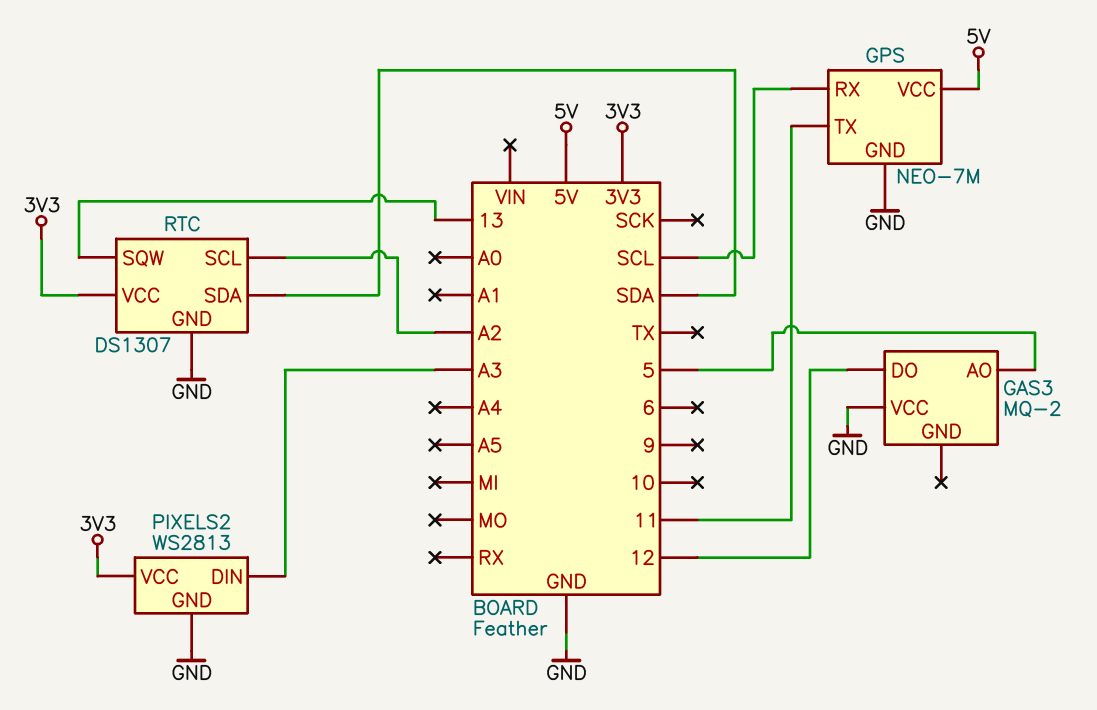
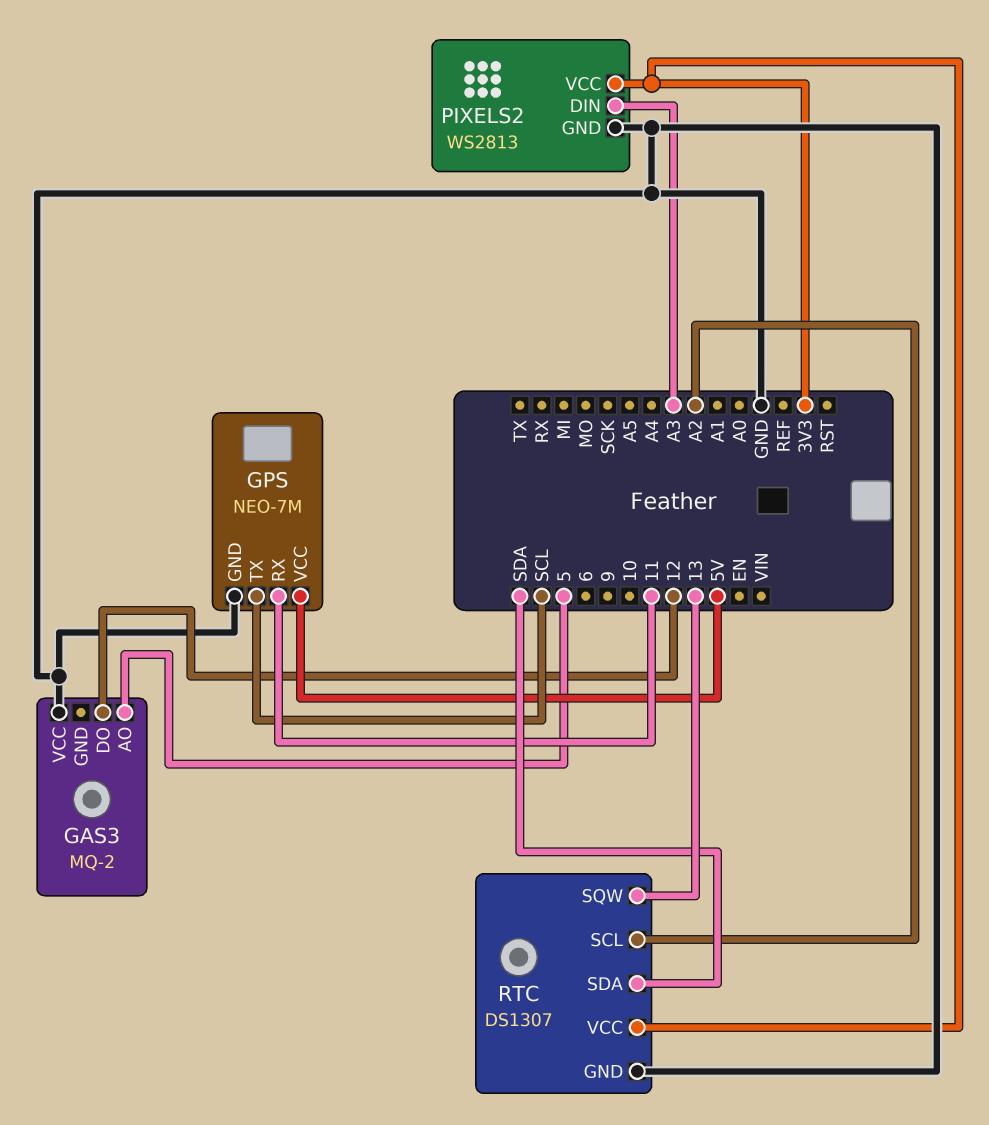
GPS pin RX: SCL -> 11
GPS pin TX: 11 -> SCL

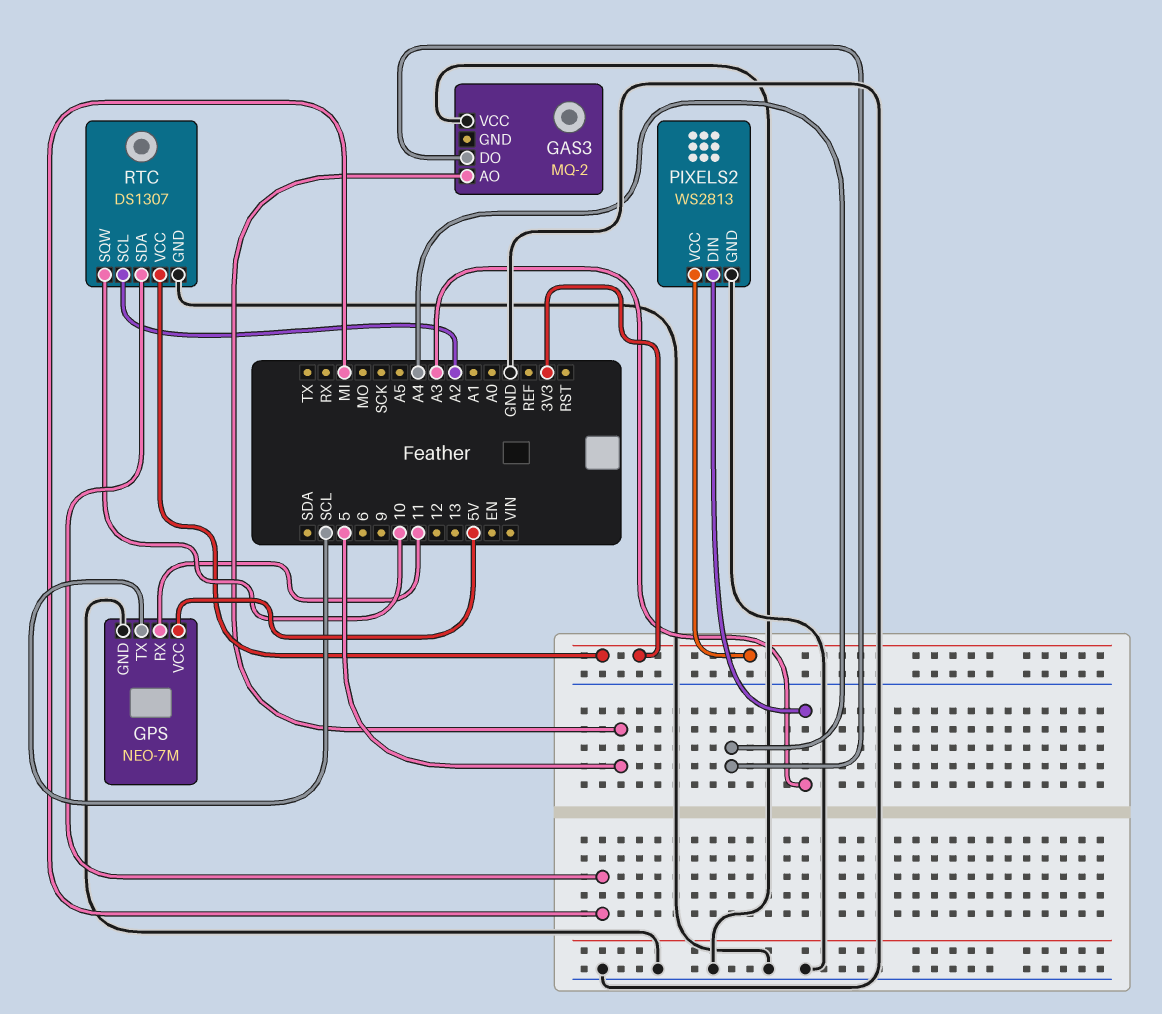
GAS3 pin DO: 12 -> A4
RTC pin SDA: SDA -> MI
RTC pin SQW: 13 -> 10

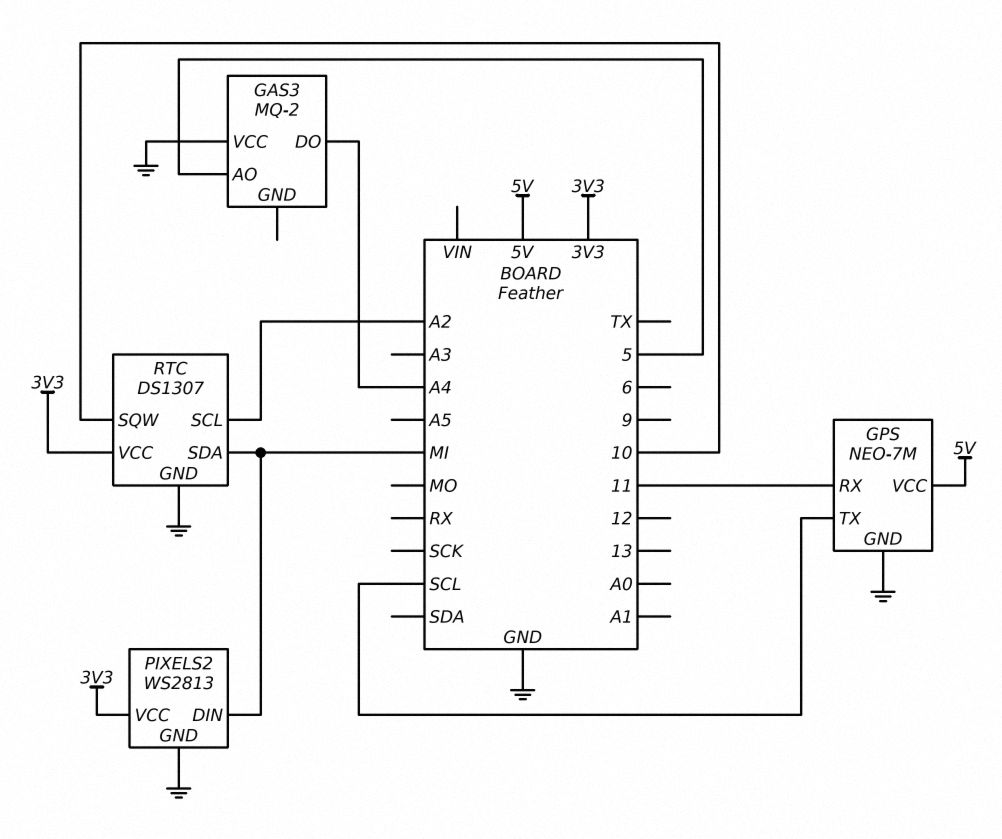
PIXELS2 pin DIN: A3 -> MI

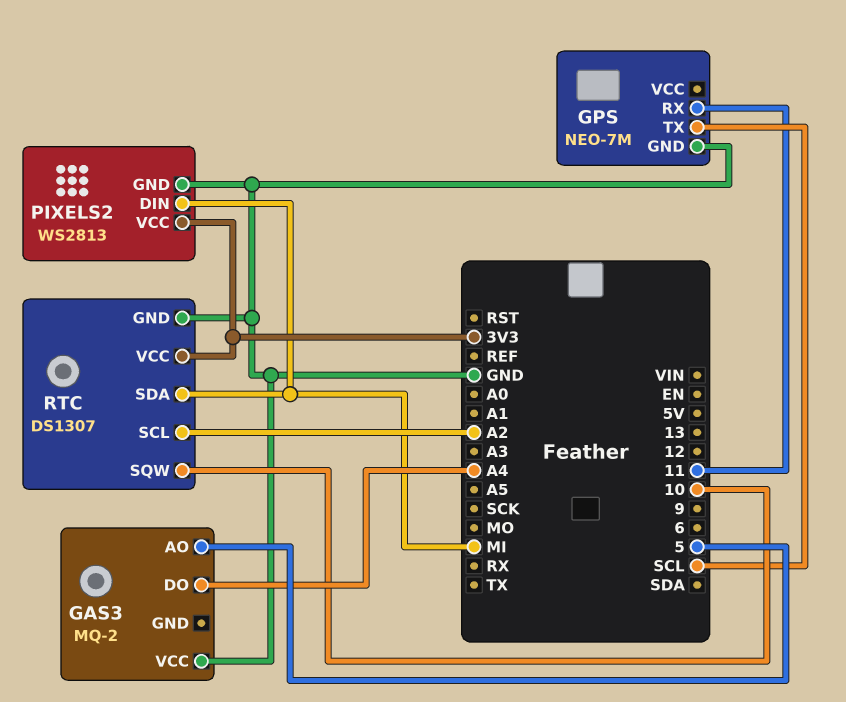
GPS pin VCC: 5V -> none

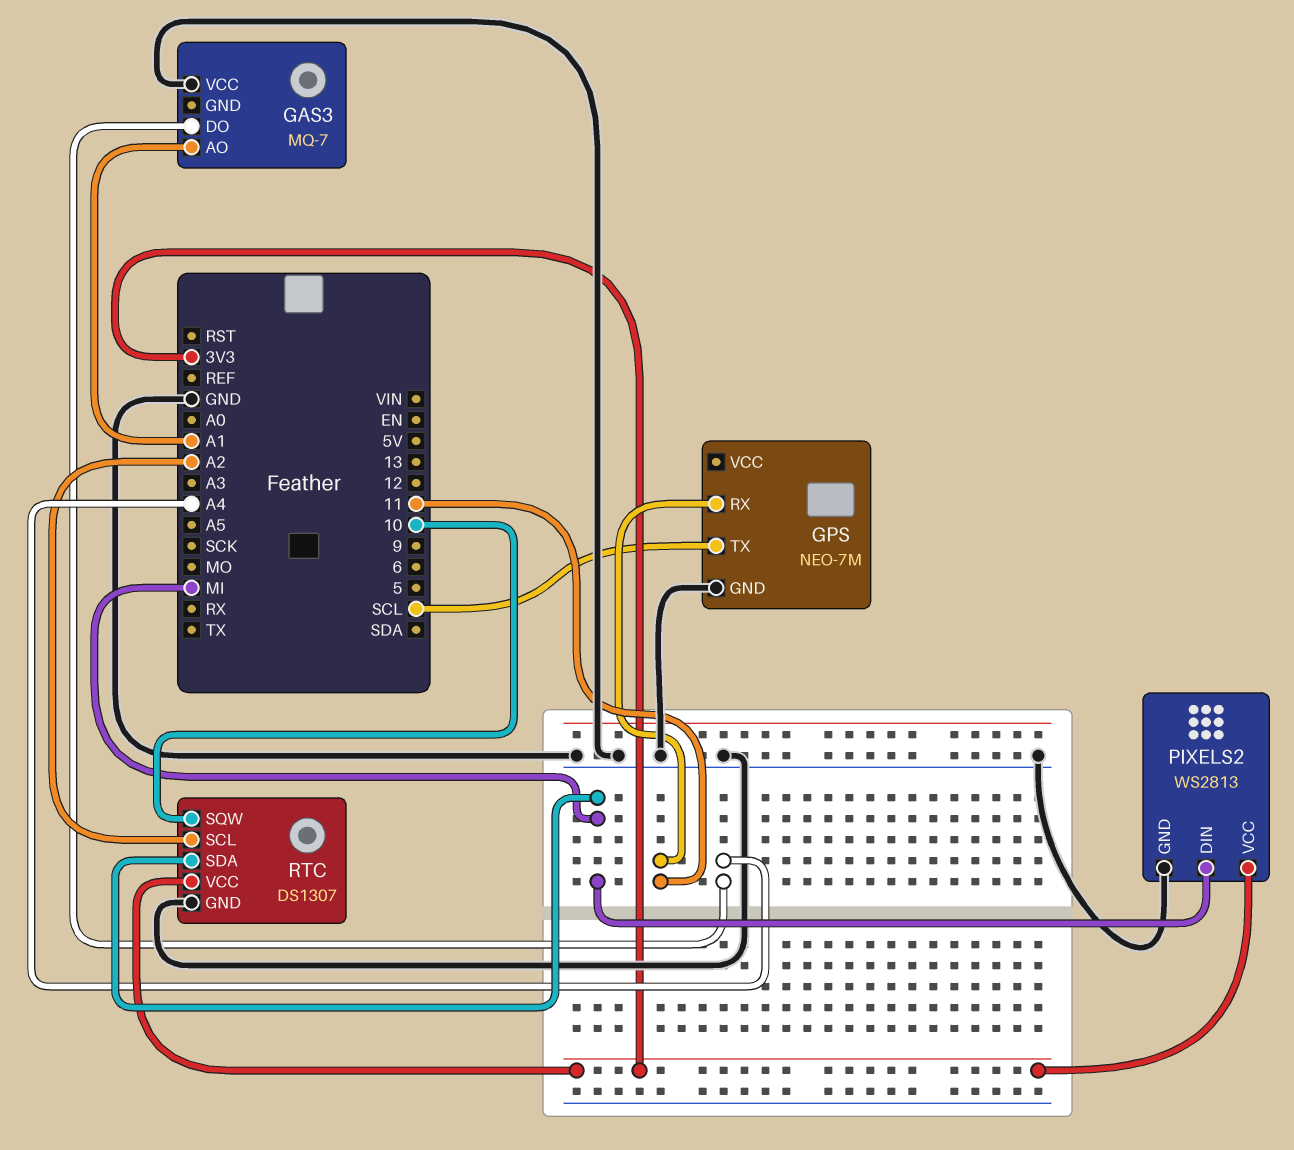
GAS3: MQ-2 -> MQ-7
GAS3 pin AO: 5 -> A1

